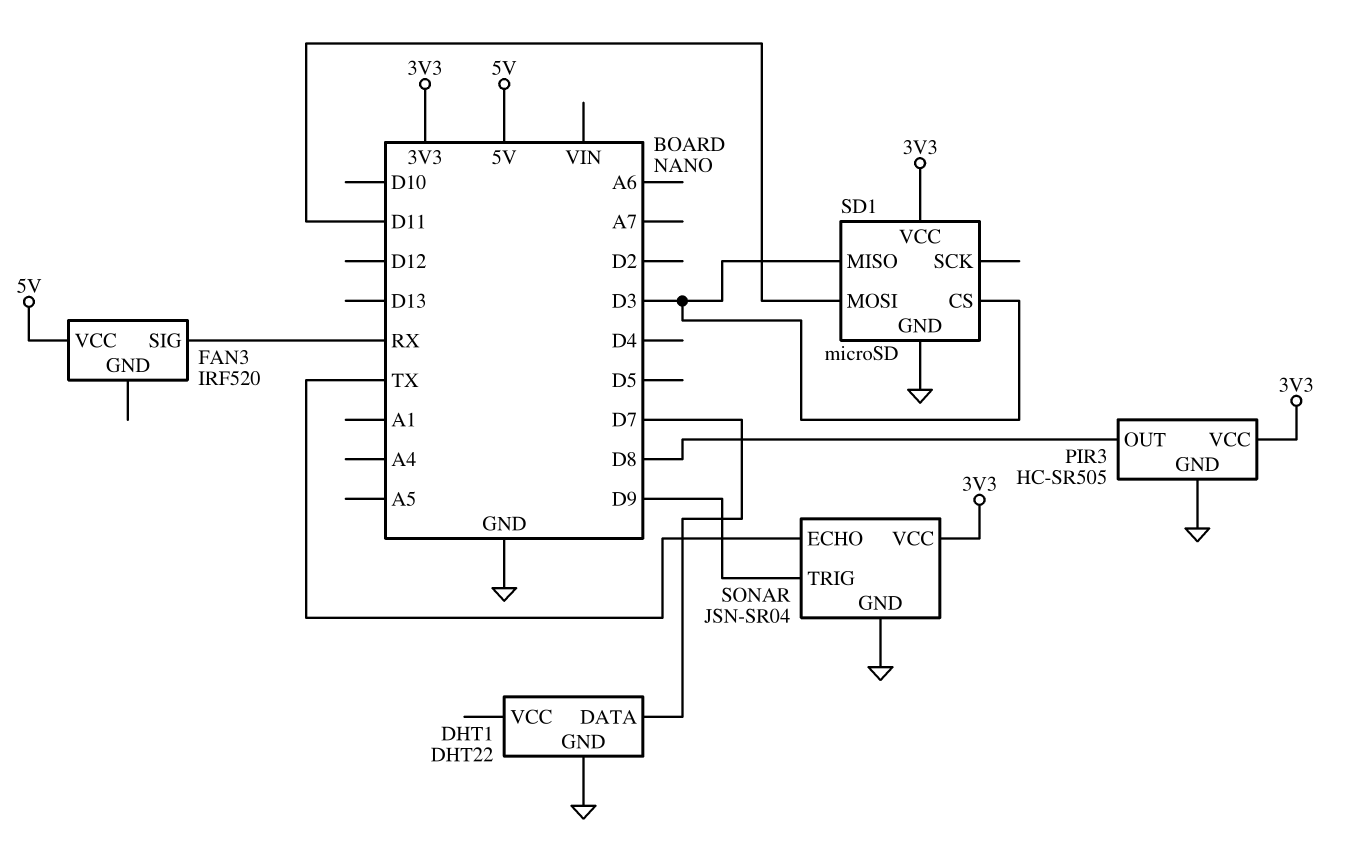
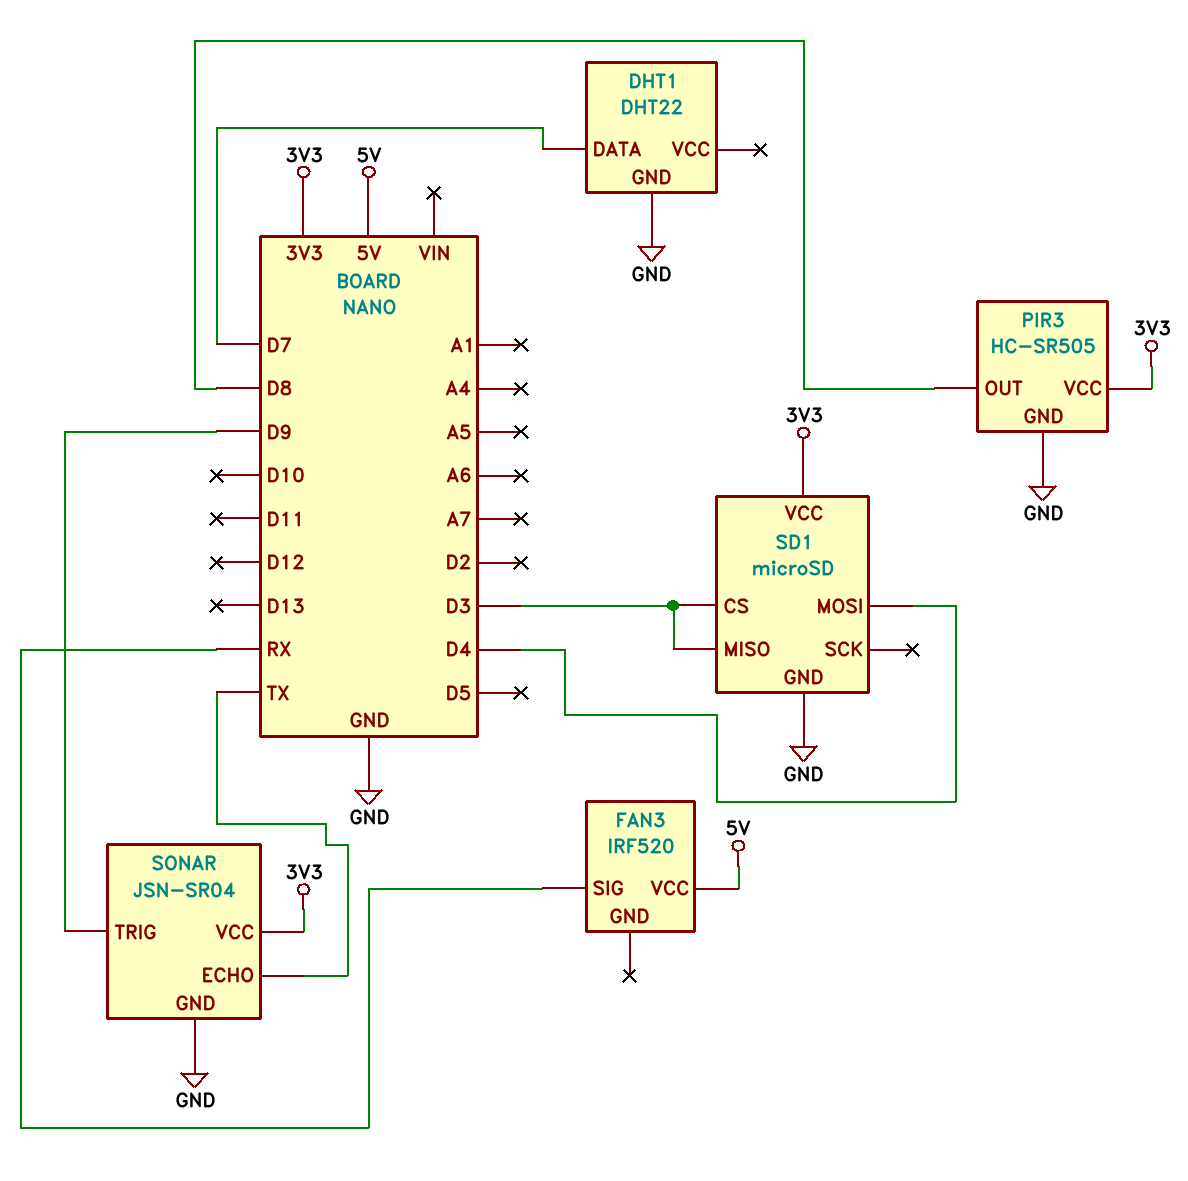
SD1 pin MOSI: D11 -> D4

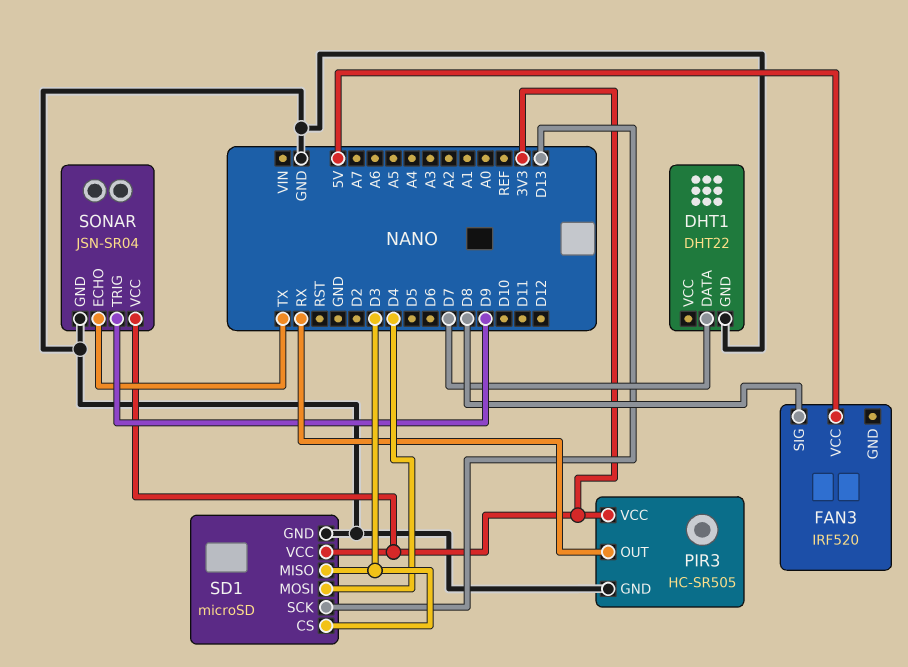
FAN3 pin SIG: RX -> D8
PIR3 pin OUT: D8 -> RX
SD1 pin SCK: none -> D13

